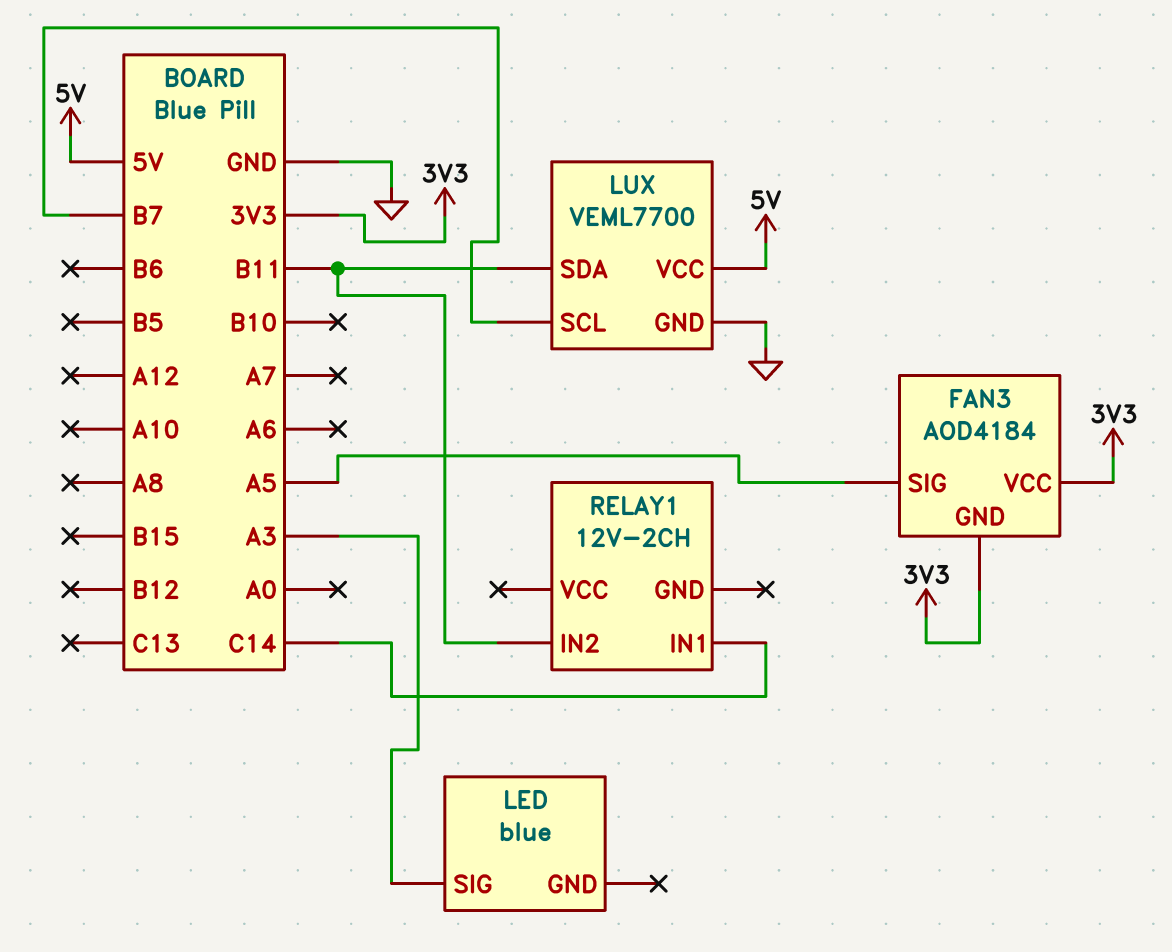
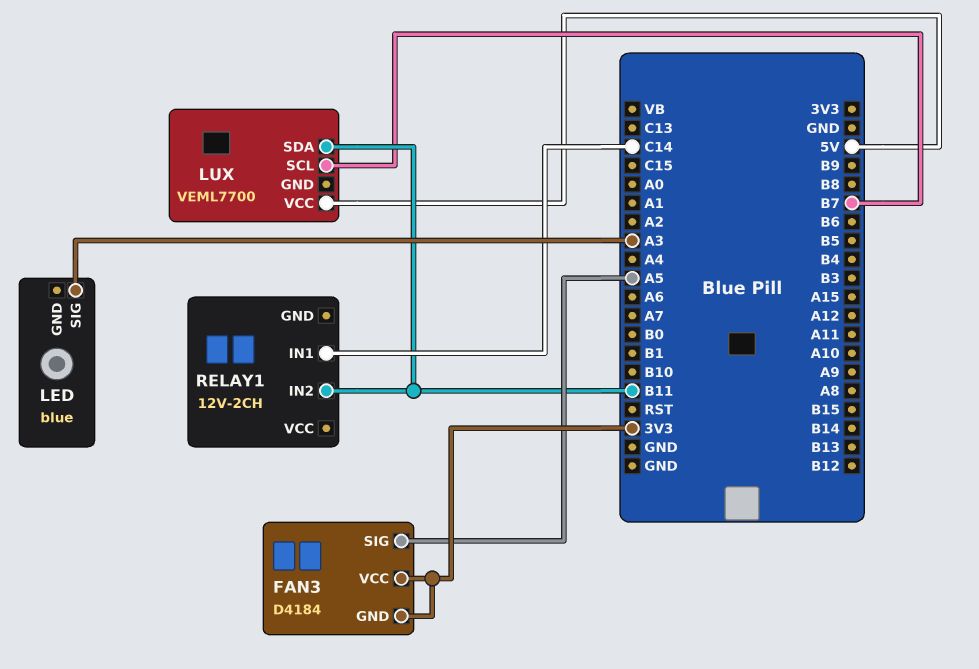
FAN3: AOD4184 -> D4184
LUX pin GND: GND -> none

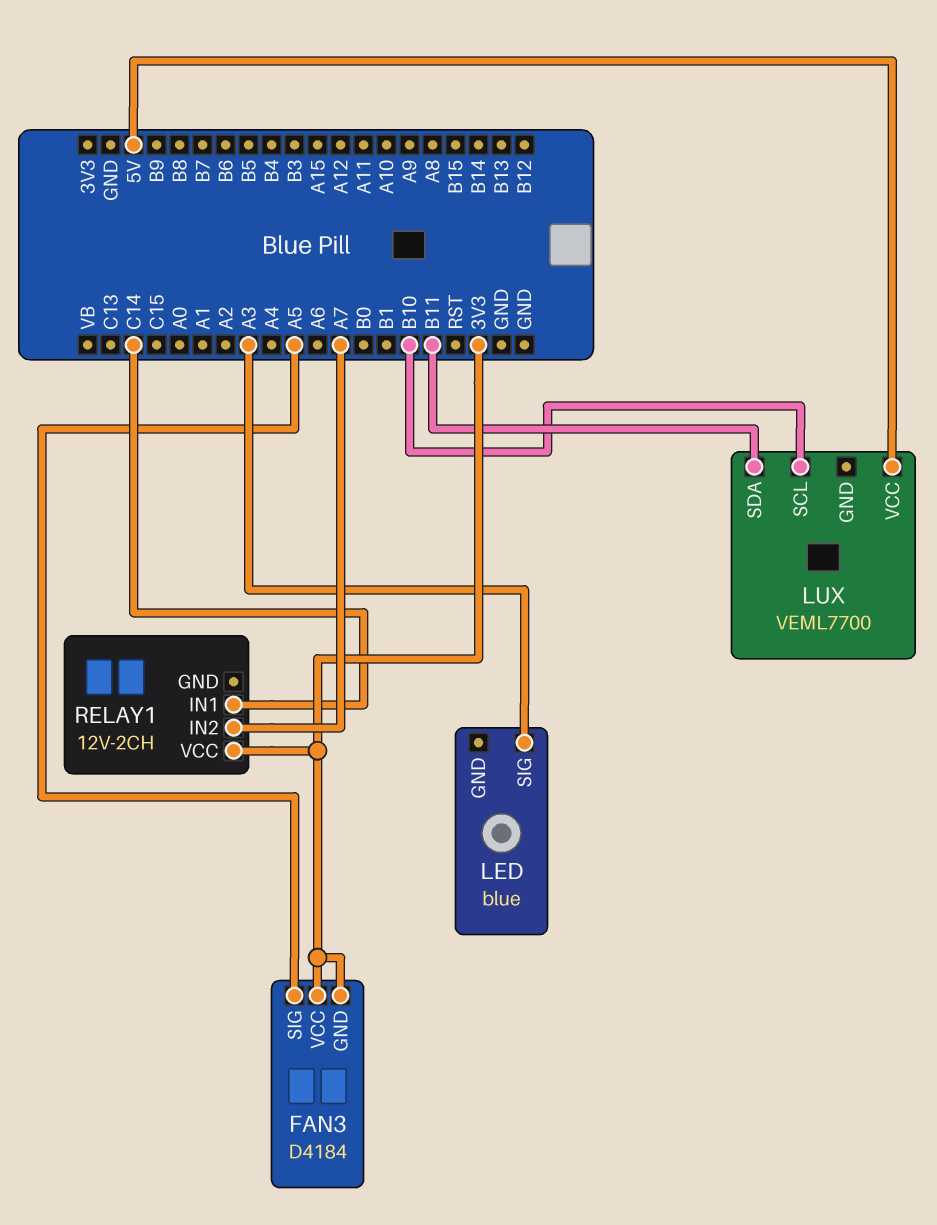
LUX pin SCL: B7 -> B10
RELAY1 pin IN2: B11 -> A7
RELAY1 pin VCC: none -> 3V3

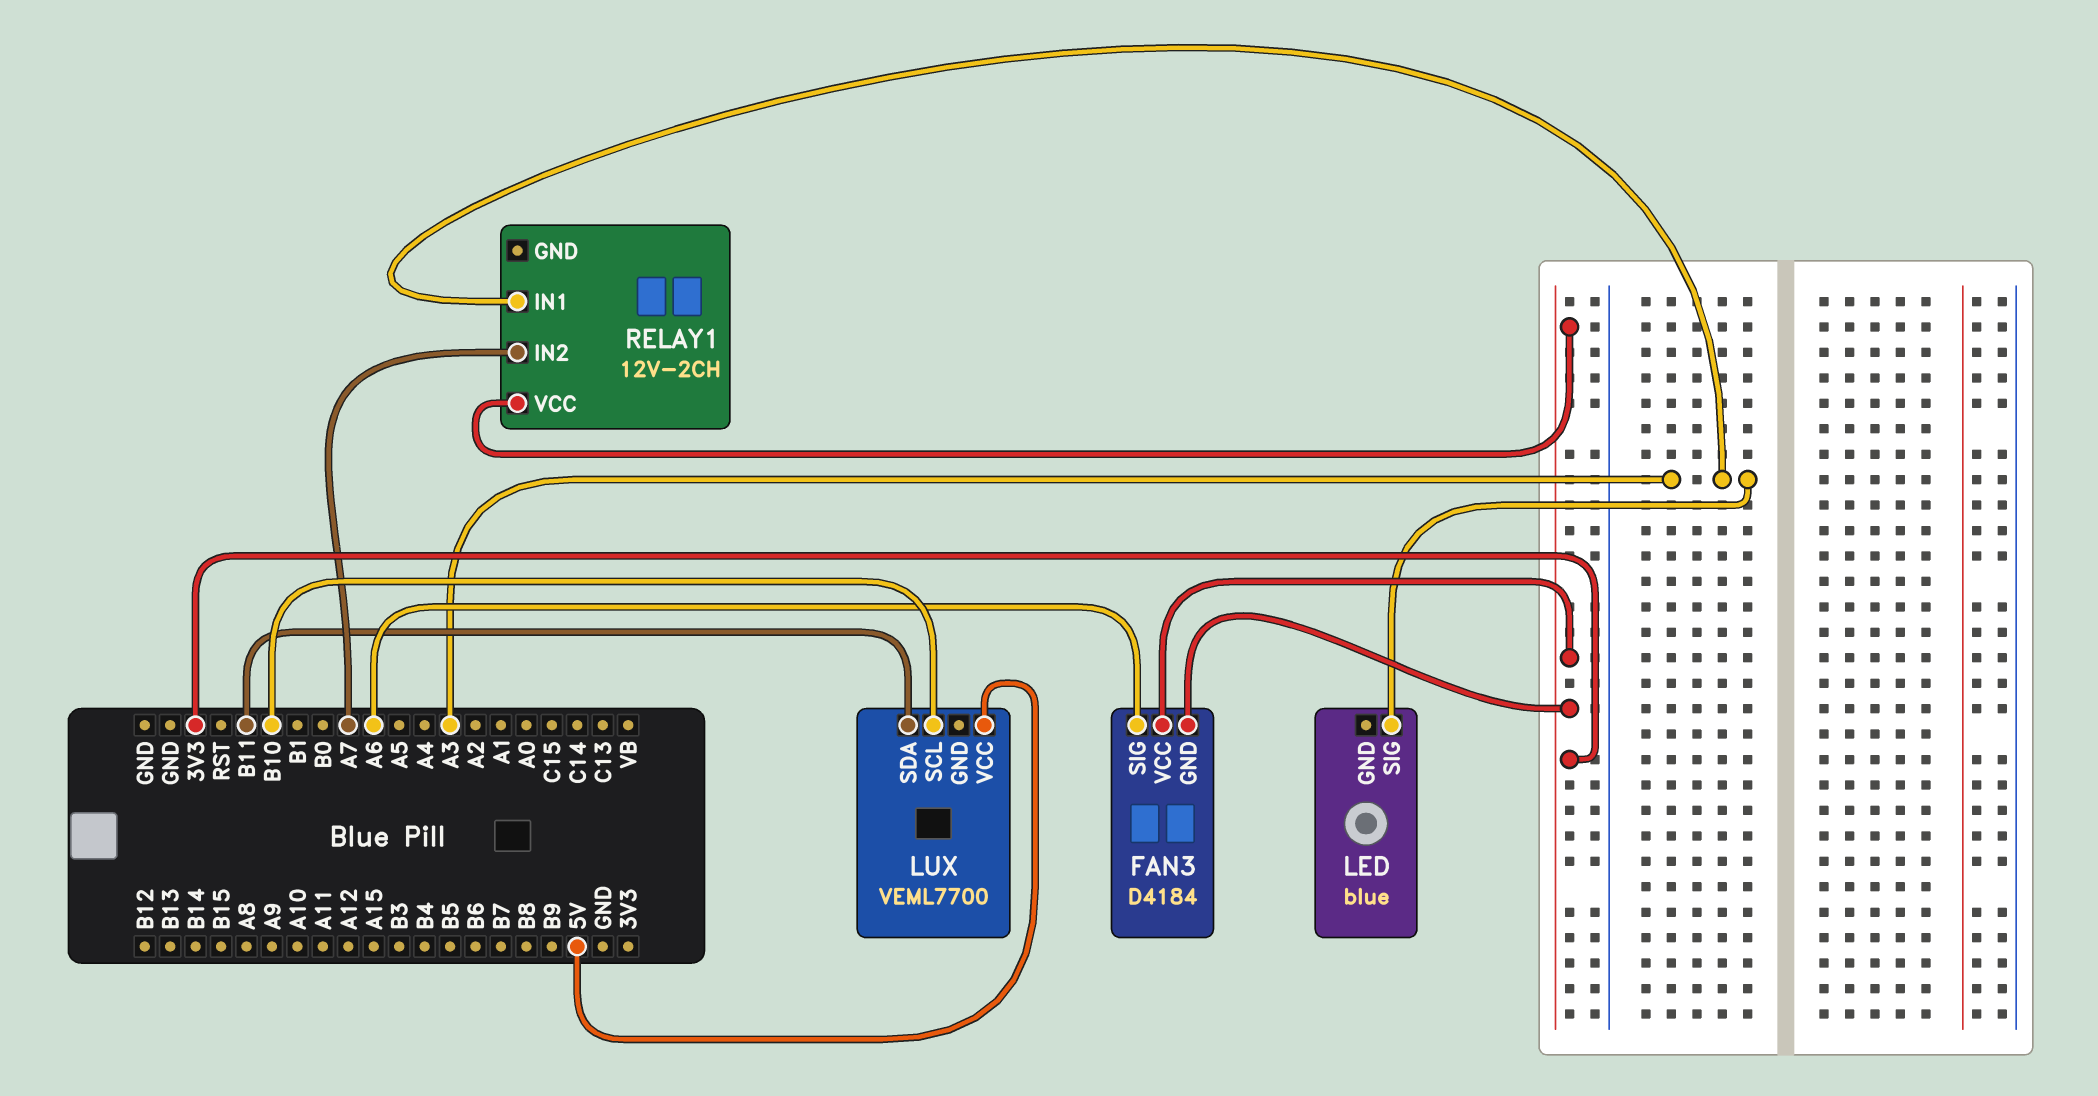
FAN3 pin SIG: A5 -> A6
RELAY1 pin IN1: C14 -> A3

